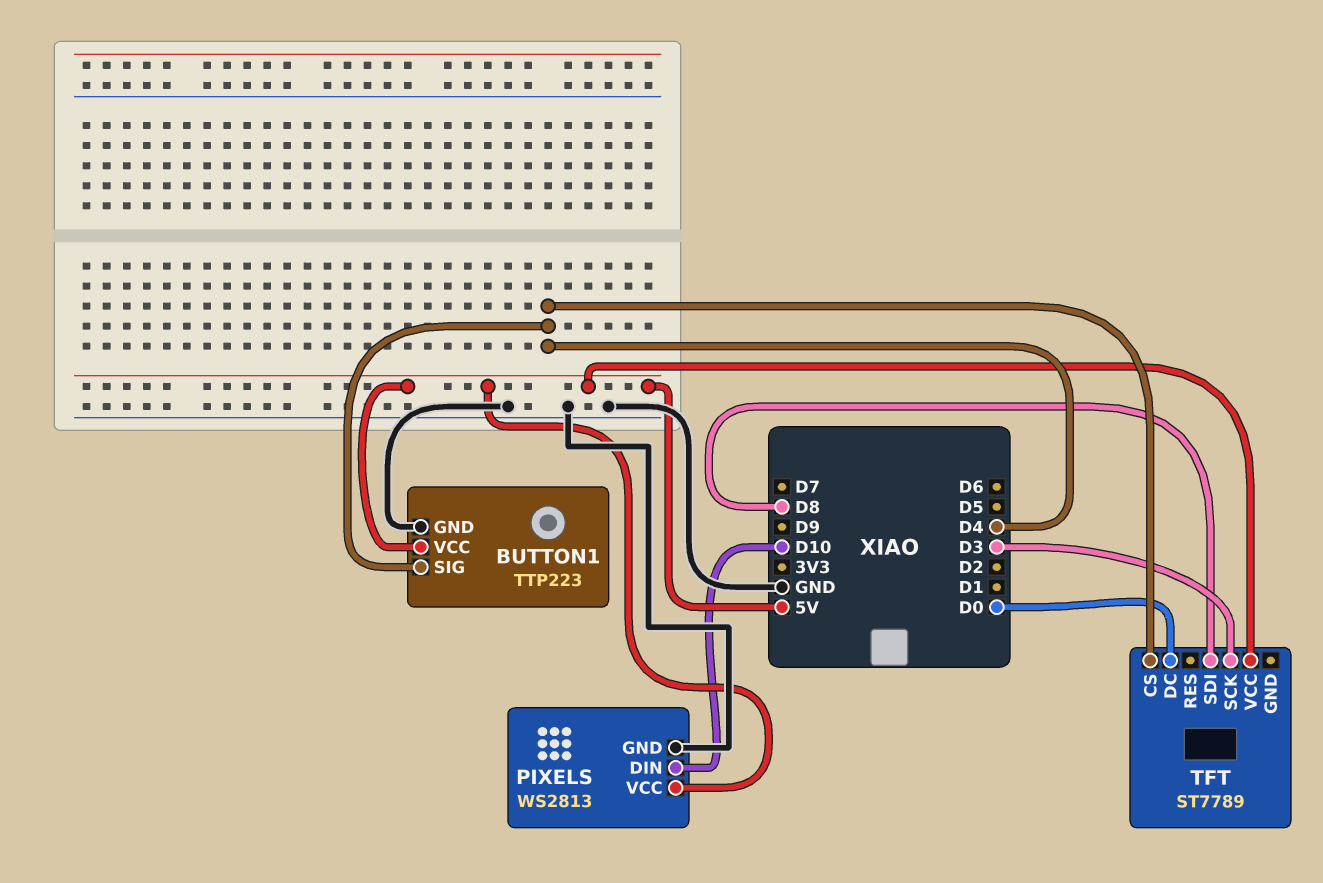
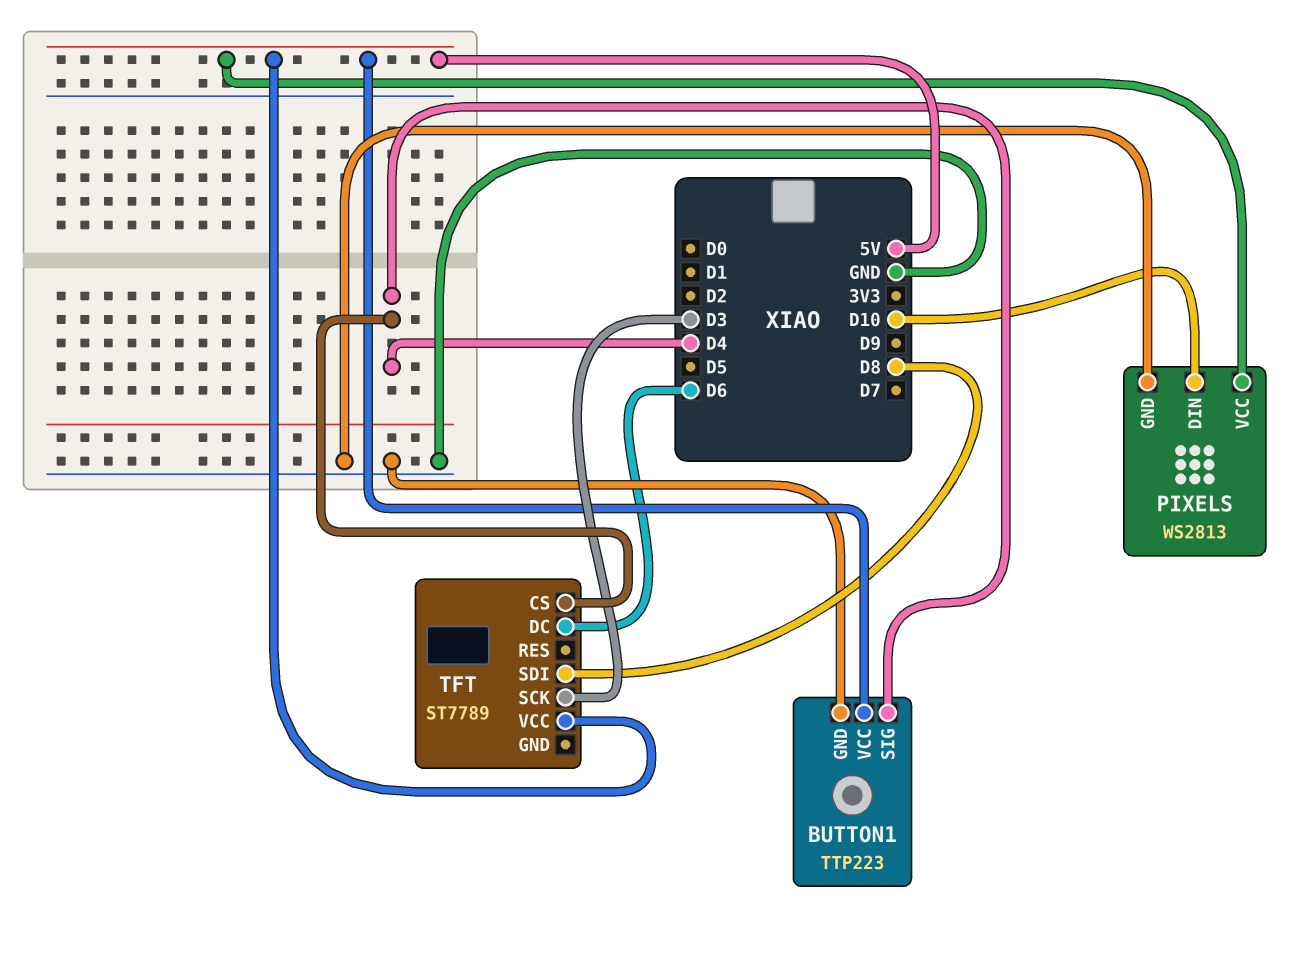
TFT pin DC: D0 -> D6

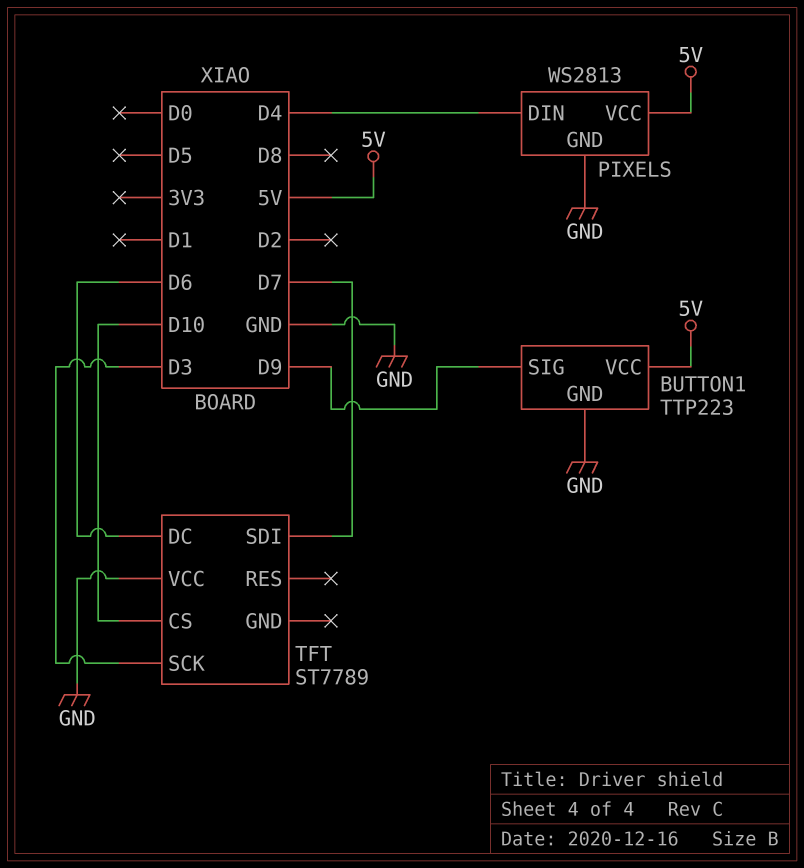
BUTTON1 pin SIG: D4 -> D9
PIXELS pin DIN: D10 -> D4
TFT pin CS: D4 -> D10
TFT pin SDI: D8 -> D7
TFT pin VCC: 5V -> GND

